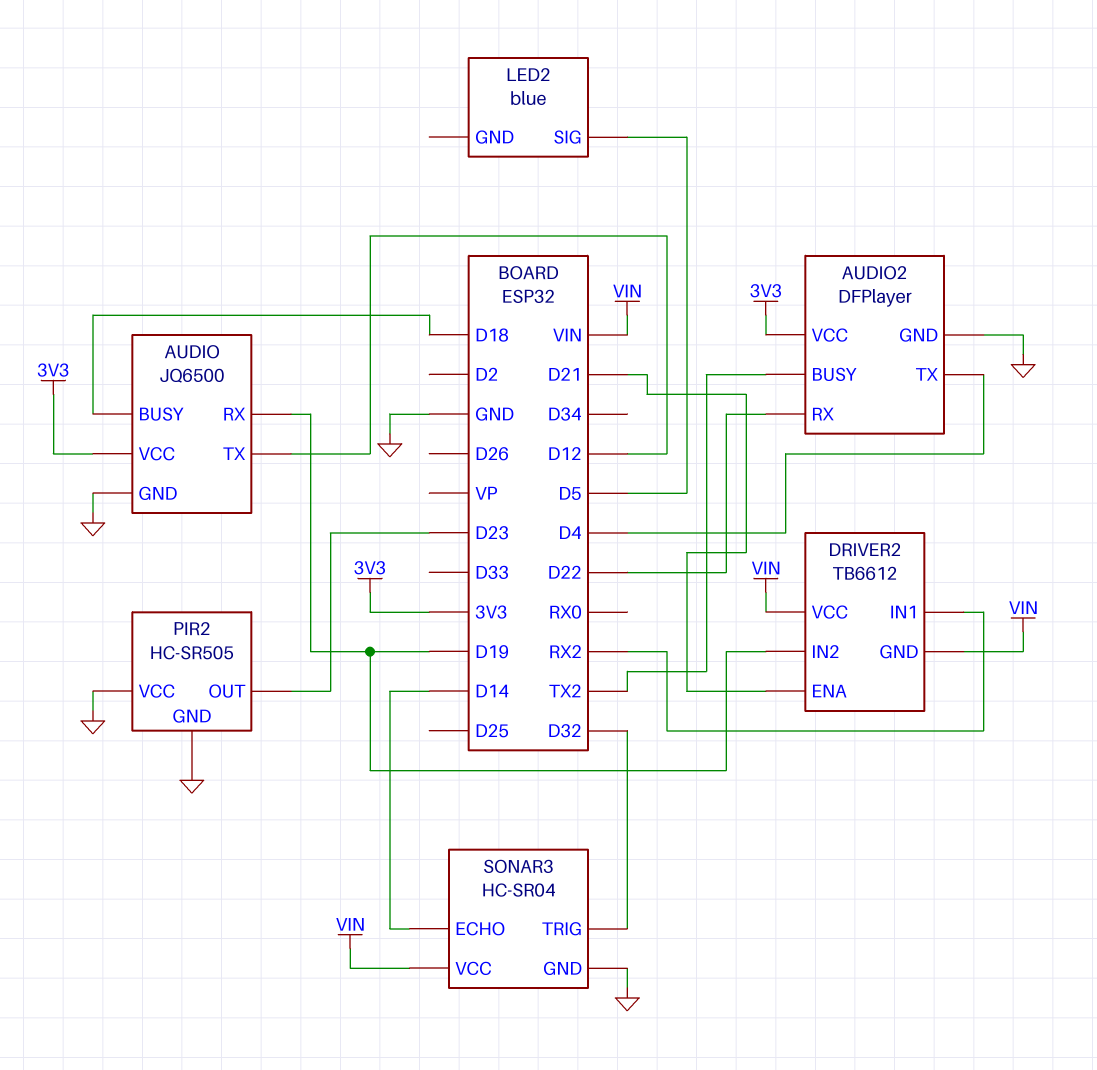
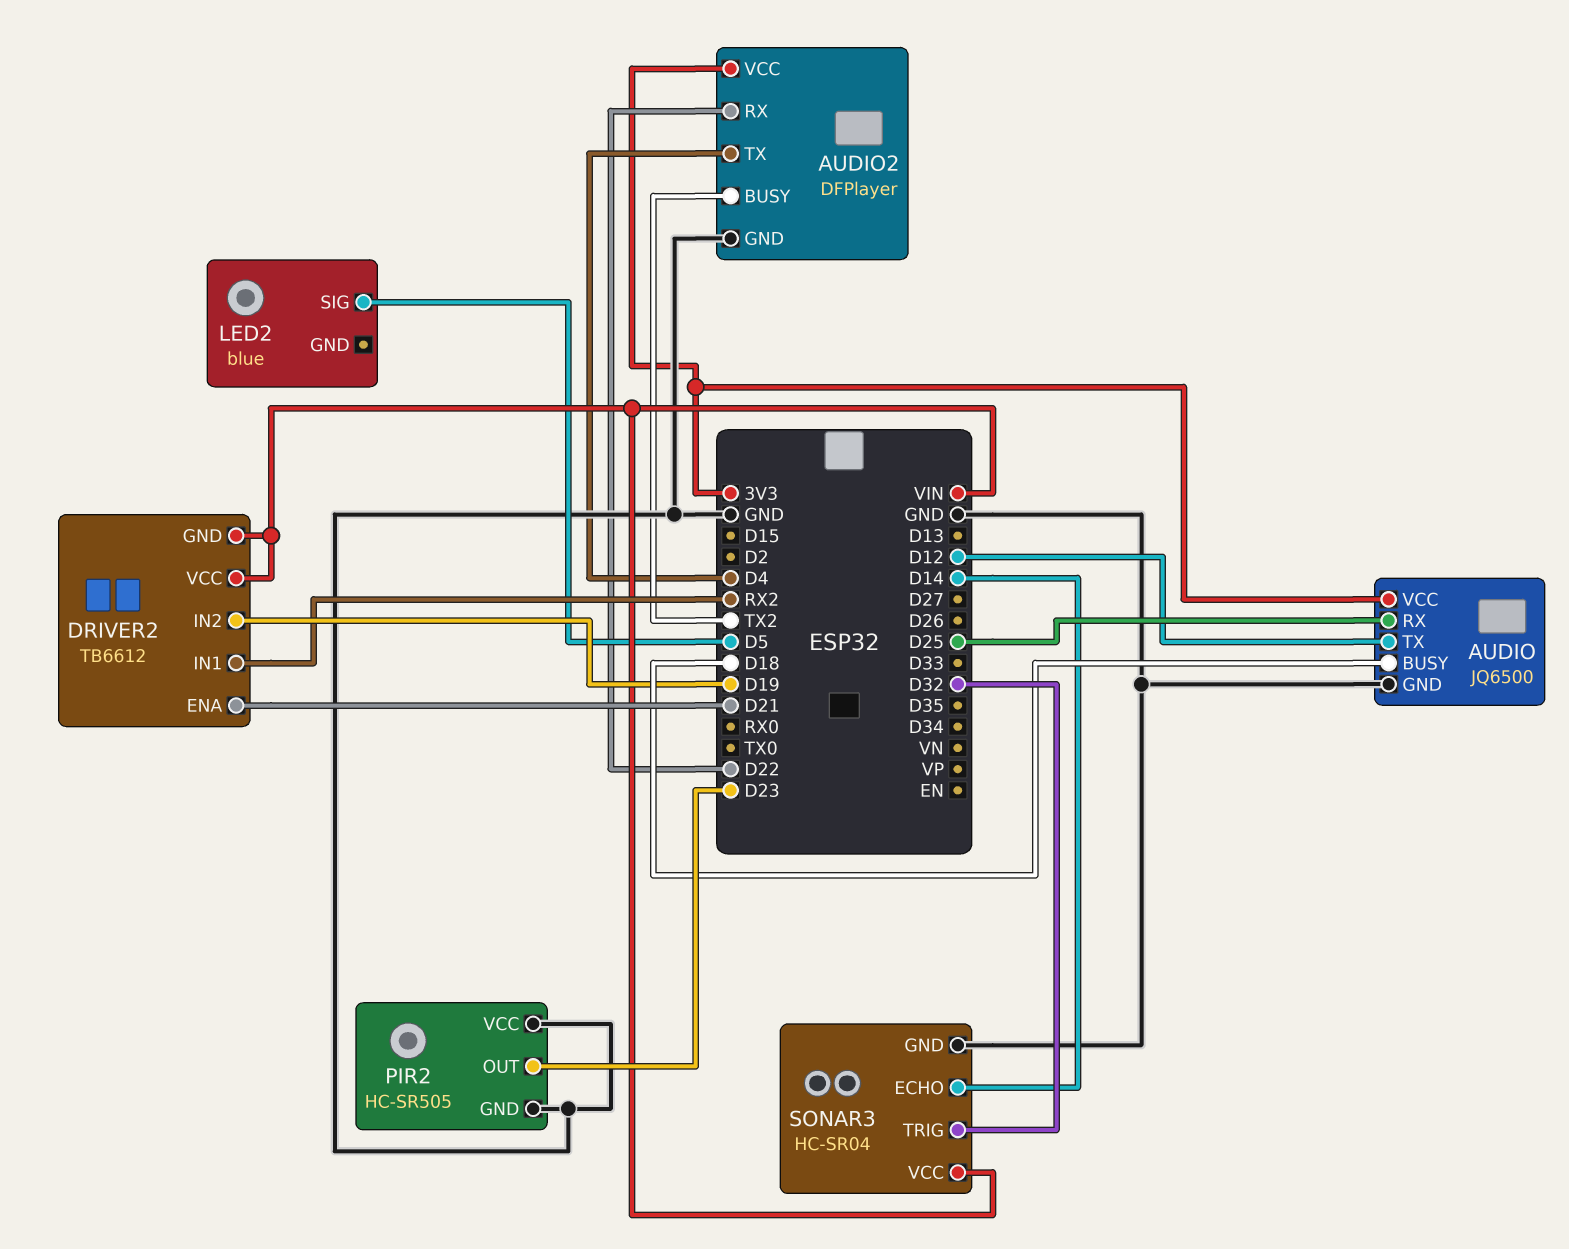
AUDIO pin RX: D19 -> D25

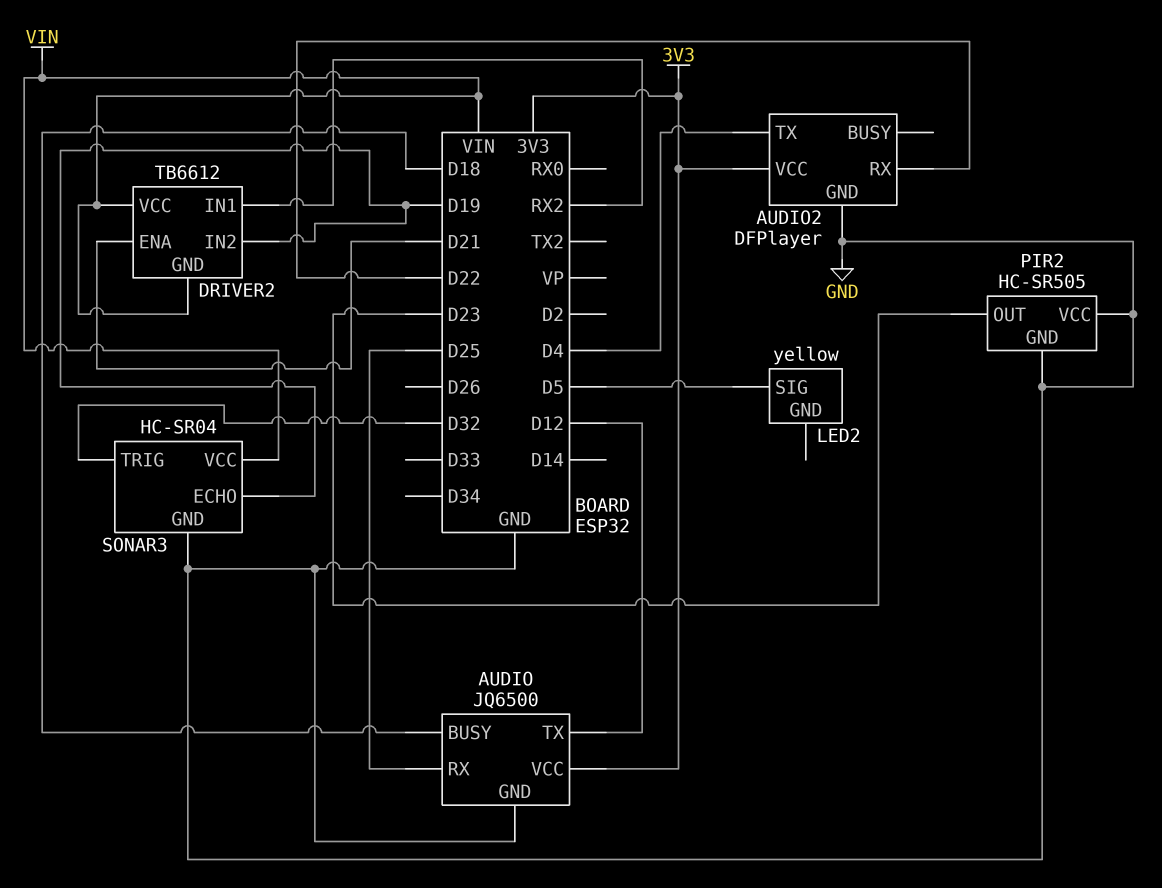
AUDIO2 pin BUSY: TX2 -> none
LED2: blue -> yellow
SONAR3 pin ECHO: D14 -> D19

